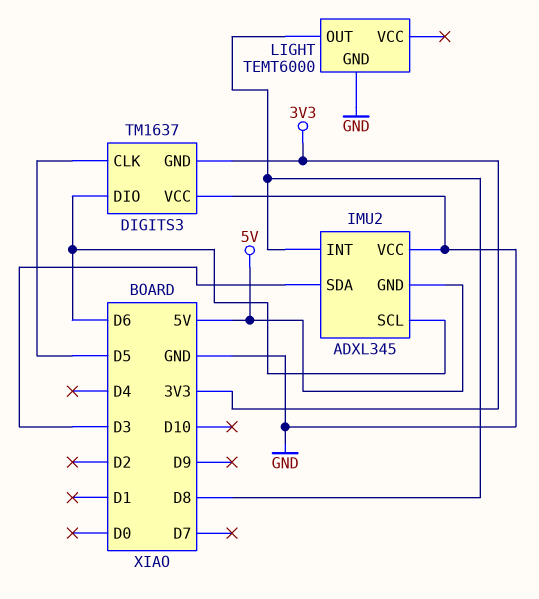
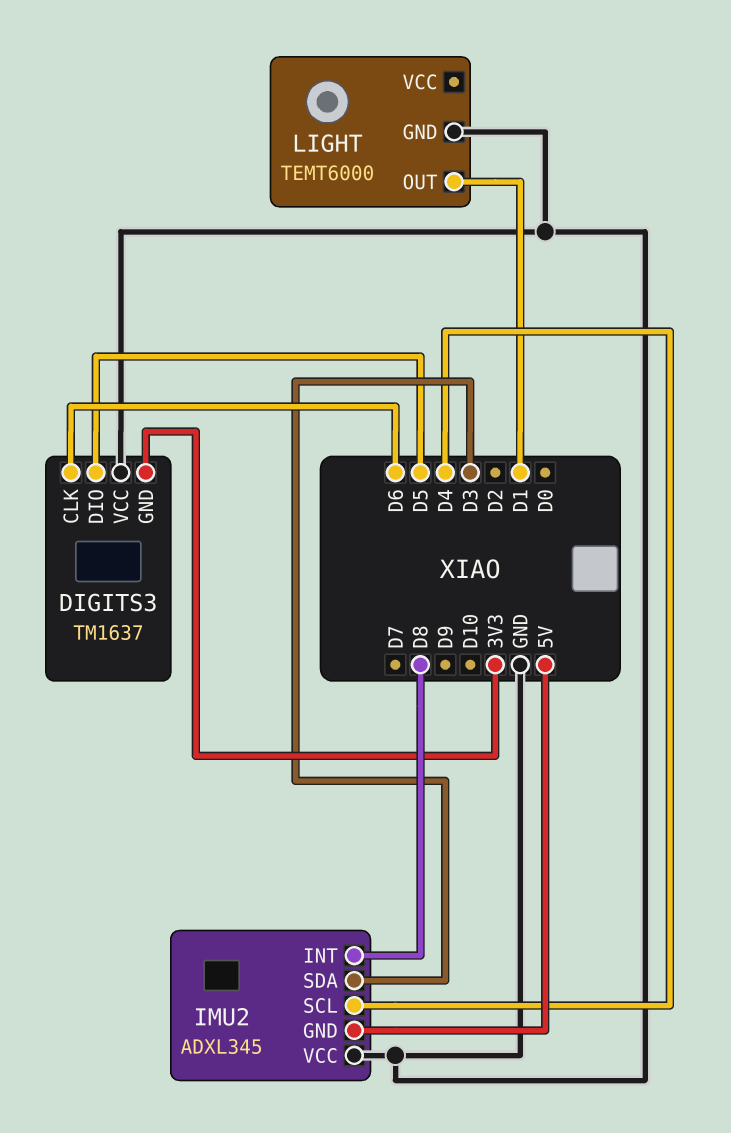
DIGITS3 pin CLK: D5 -> D6
DIGITS3 pin DIO: D6 -> D5
IMU2 pin SCL: D6 -> D4
LIGHT pin OUT: D8 -> D1

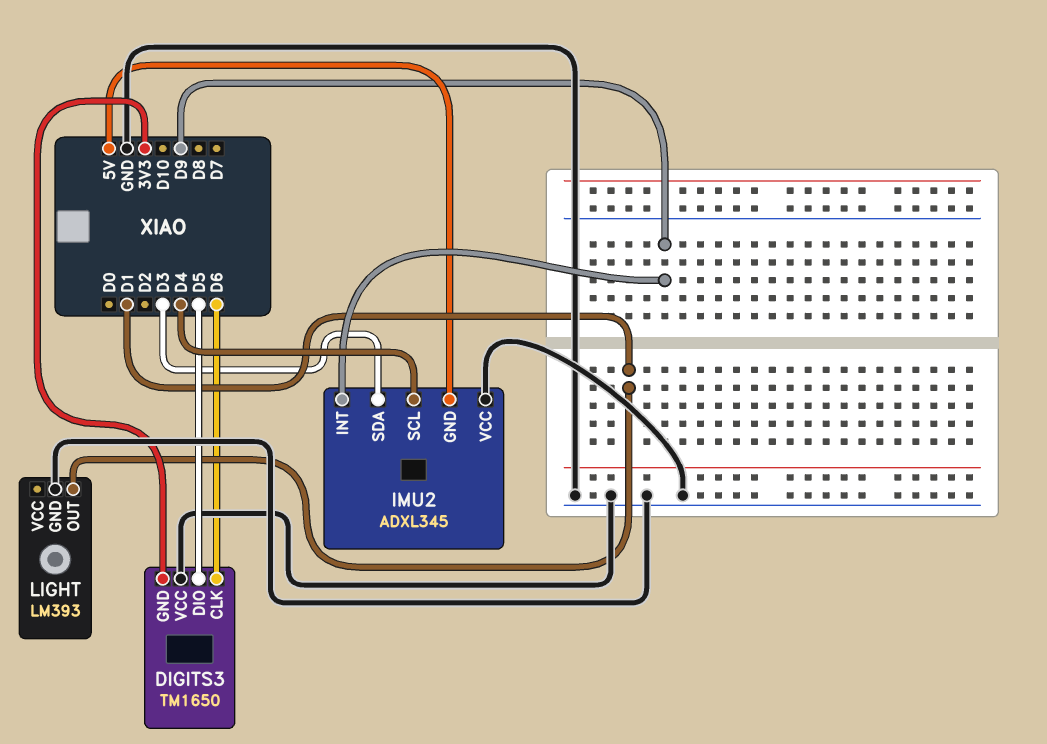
DIGITS3: TM1637 -> TM1650
IMU2 pin INT: D8 -> D9
LIGHT: TEMT6000 -> LM393

